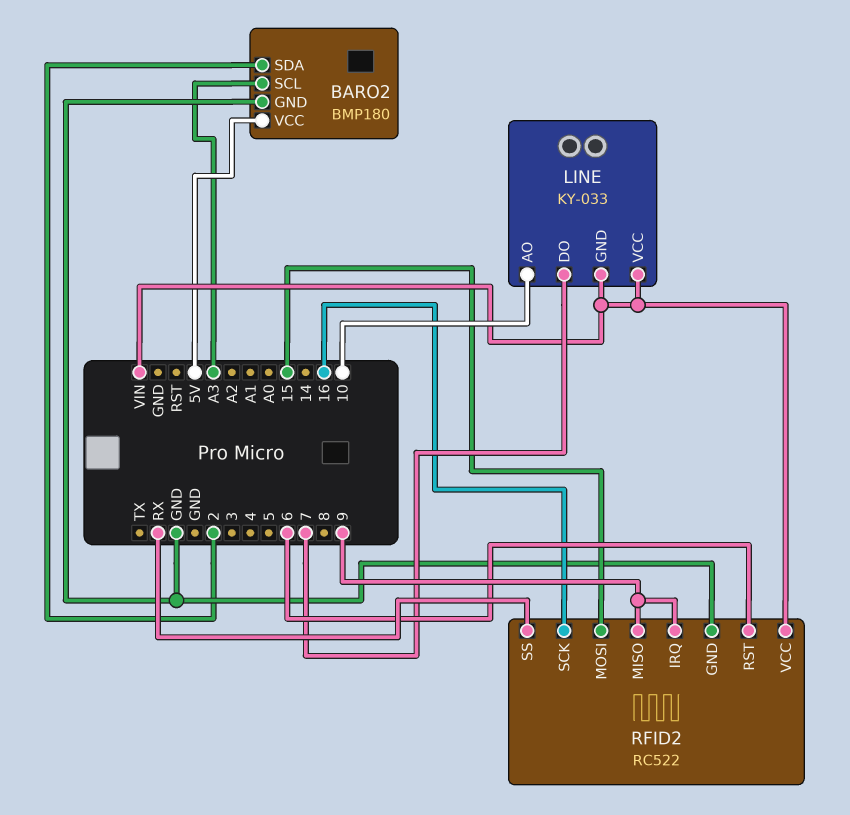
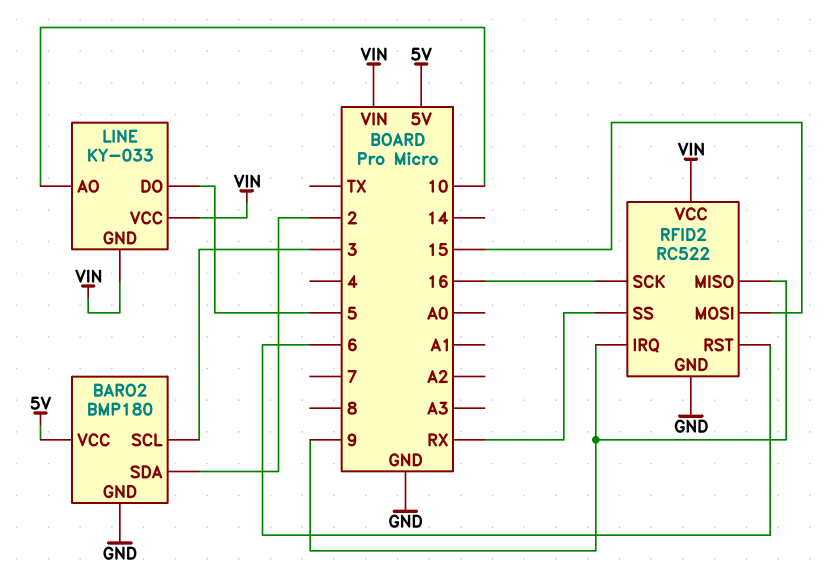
BARO2 pin SCL: A3 -> 3
LINE pin DO: 7 -> 5

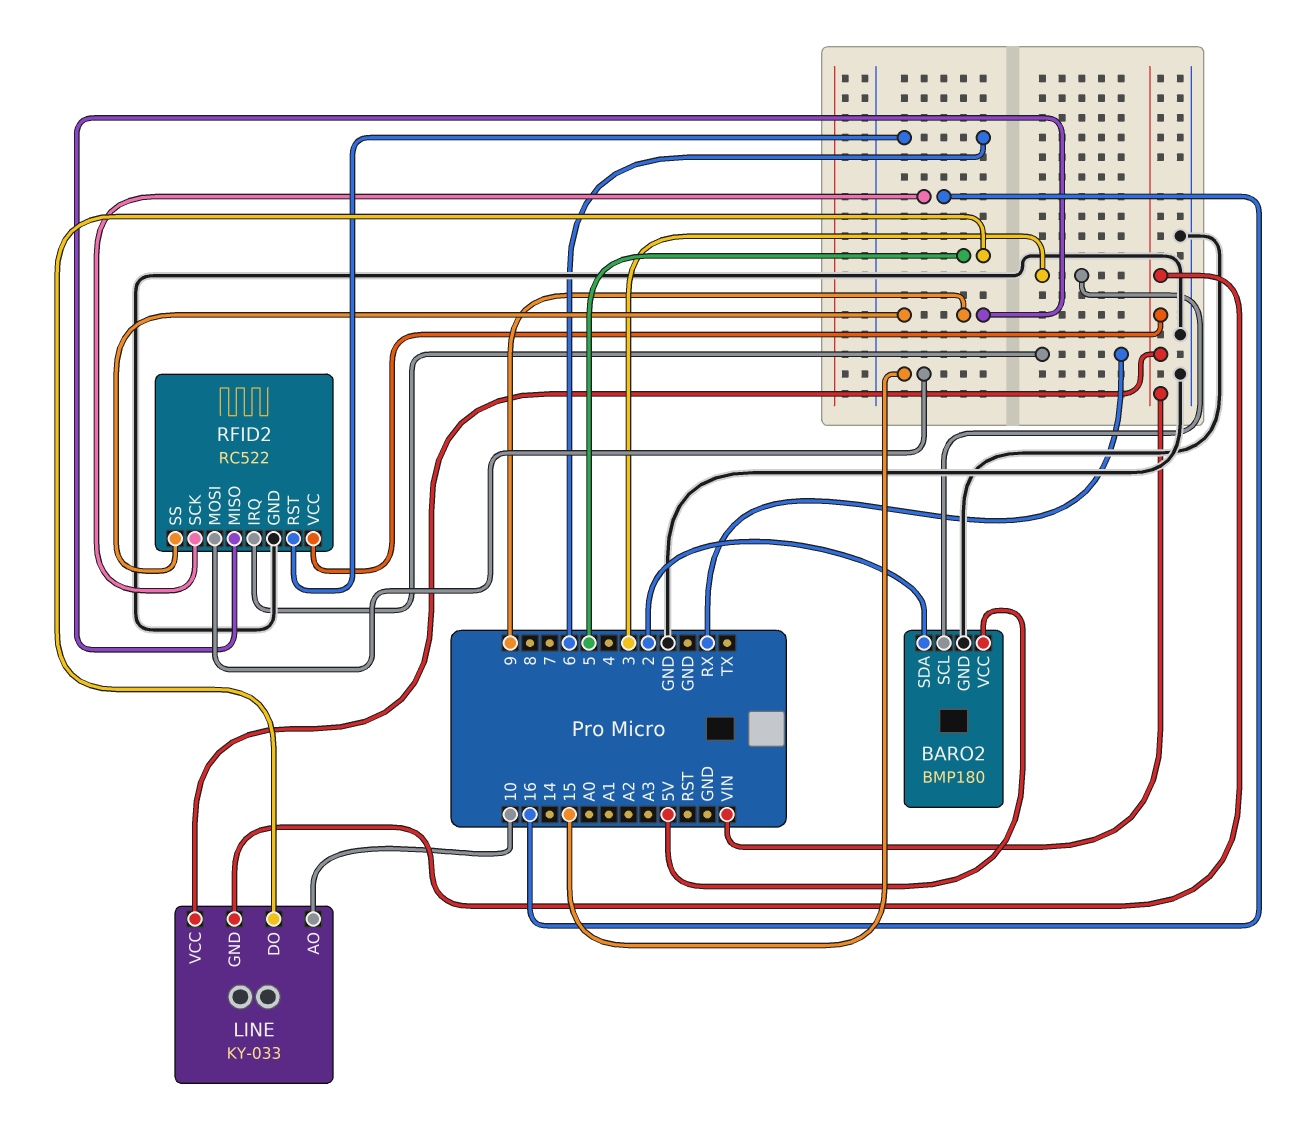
RFID2 pin IRQ: 9 -> RX
RFID2 pin SS: RX -> 9

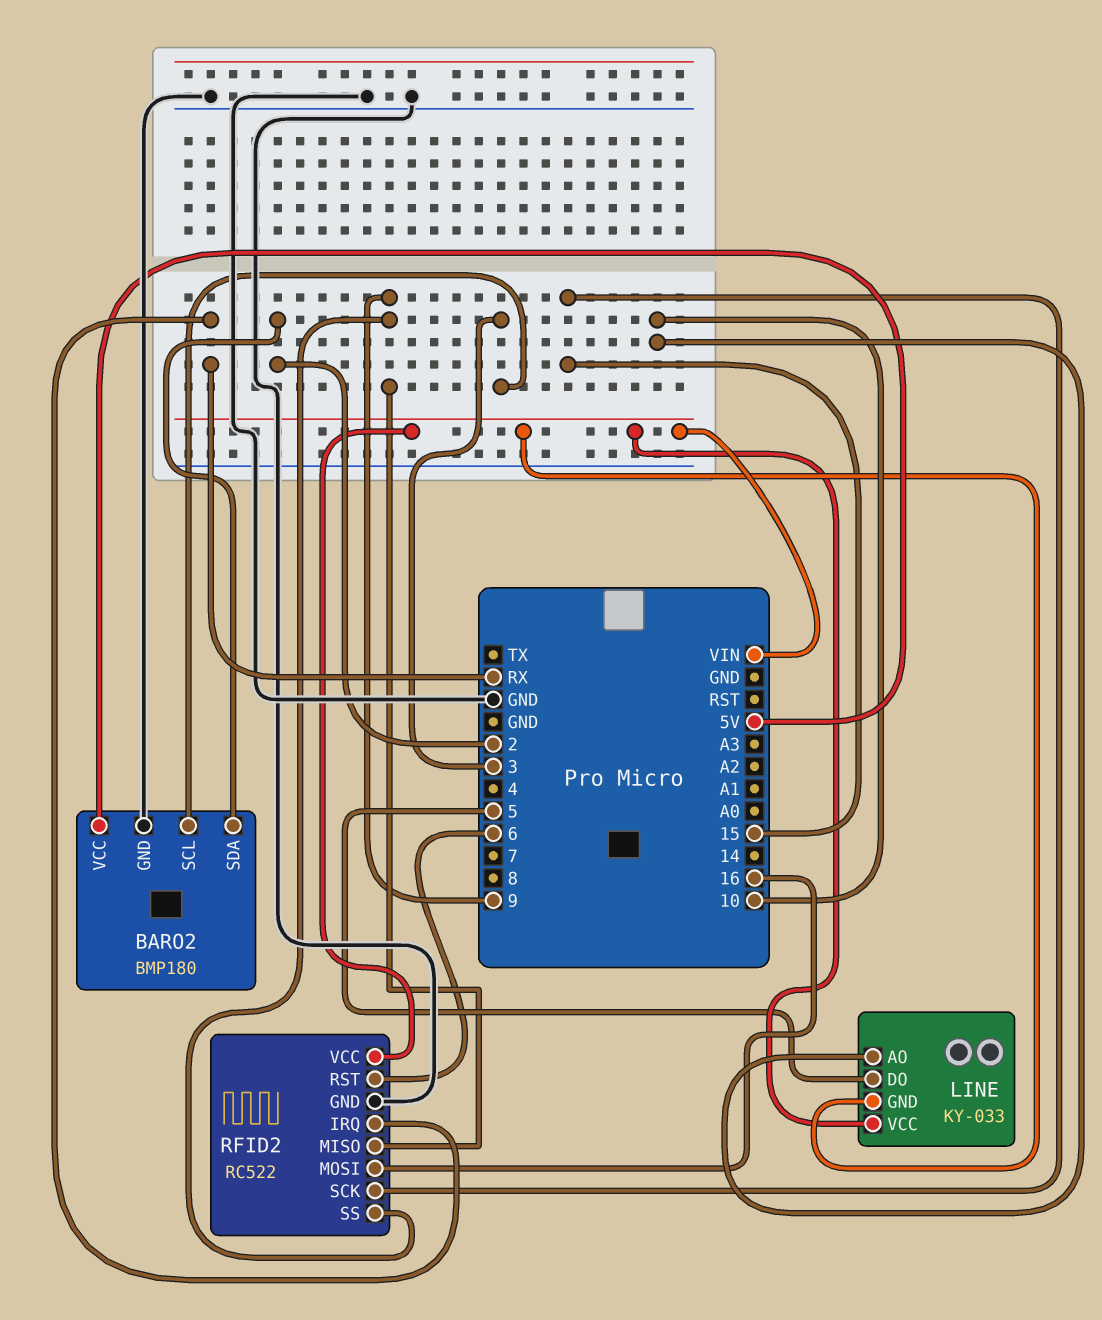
RFID2 pin MOSI: 15 -> 16
RFID2 pin SCK: 16 -> 15

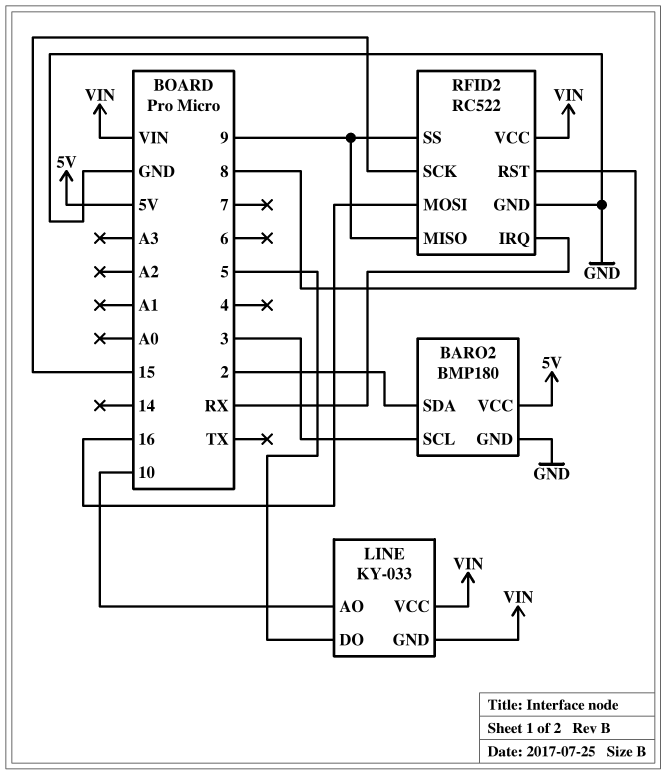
RFID2 pin RST: 6 -> 8

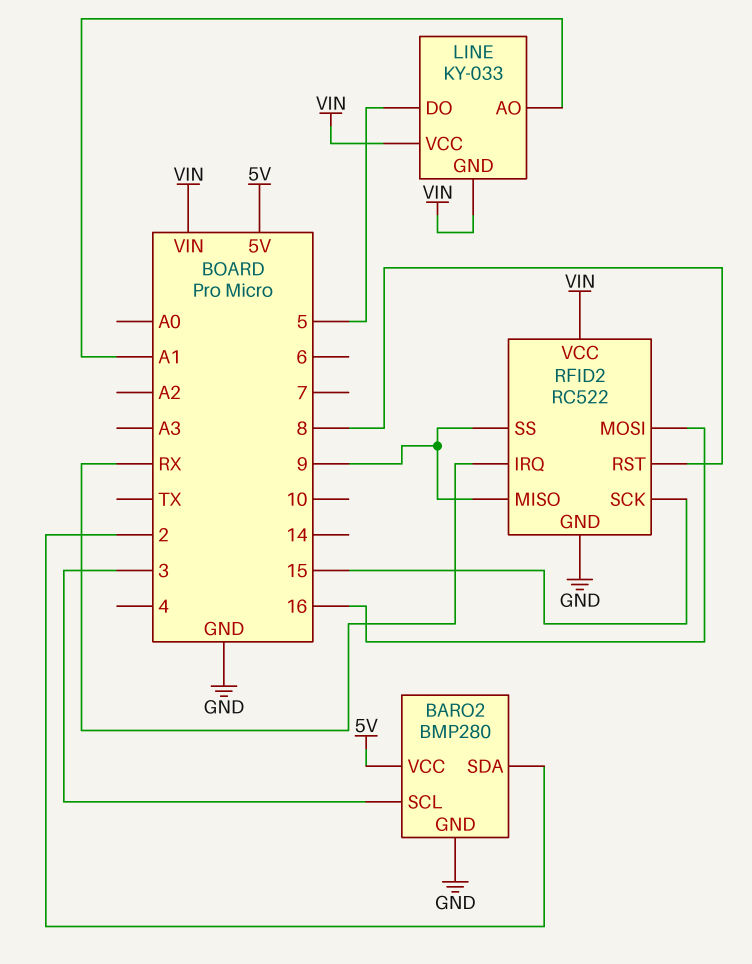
BARO2: BMP180 -> BMP280
LINE pin AO: 10 -> A1

